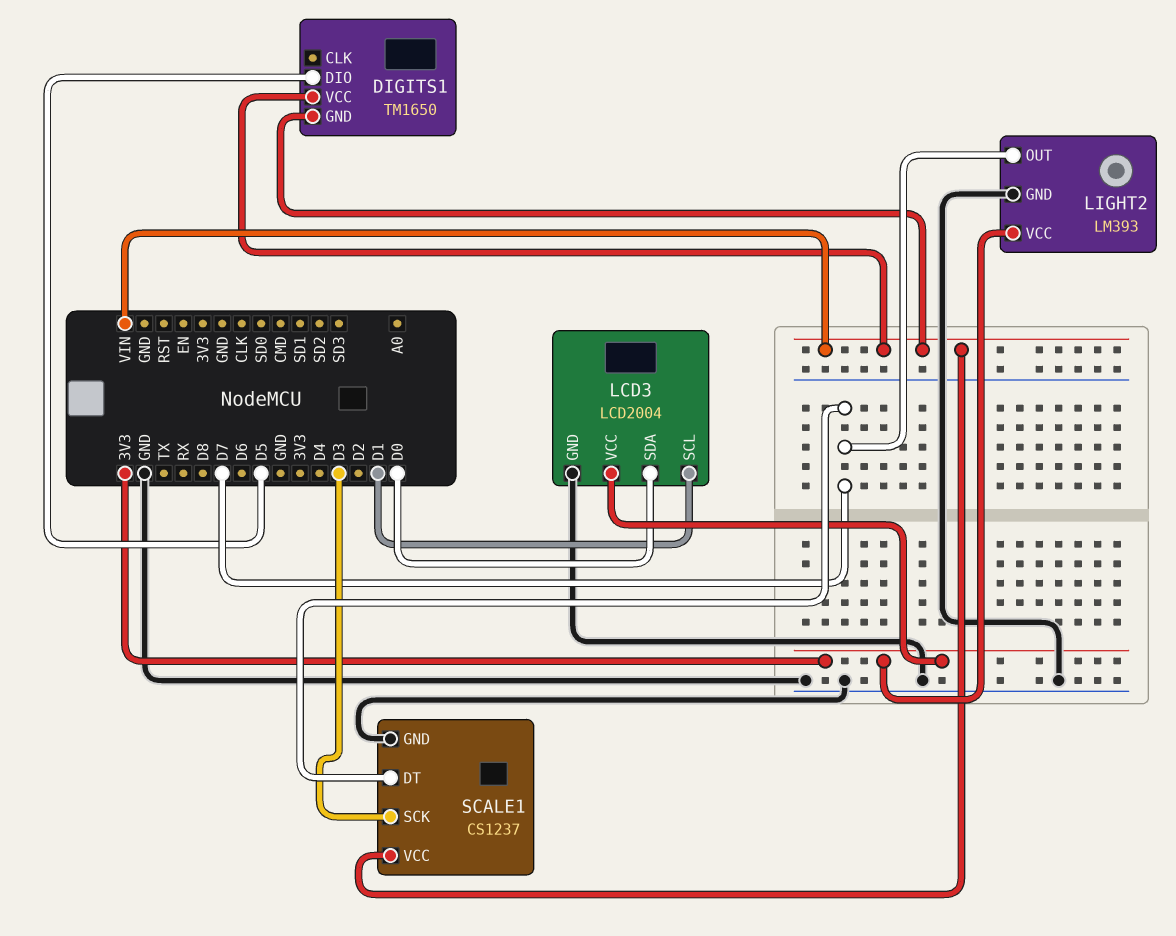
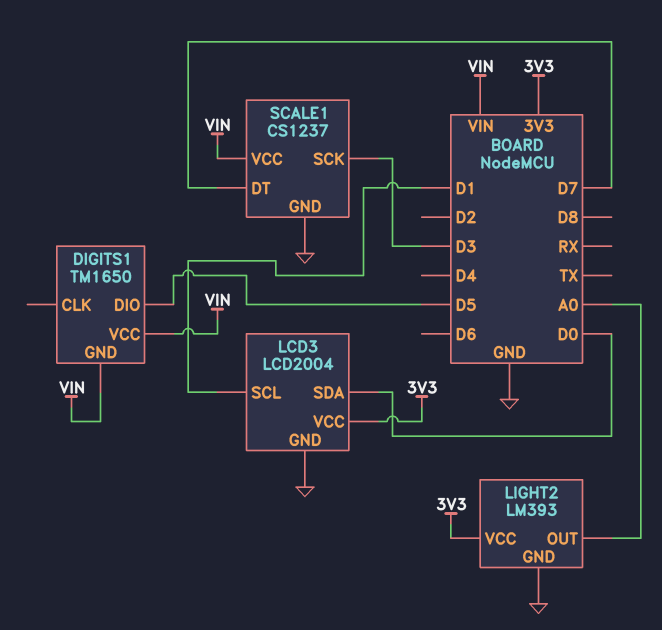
LIGHT2 pin OUT: D7 -> A0

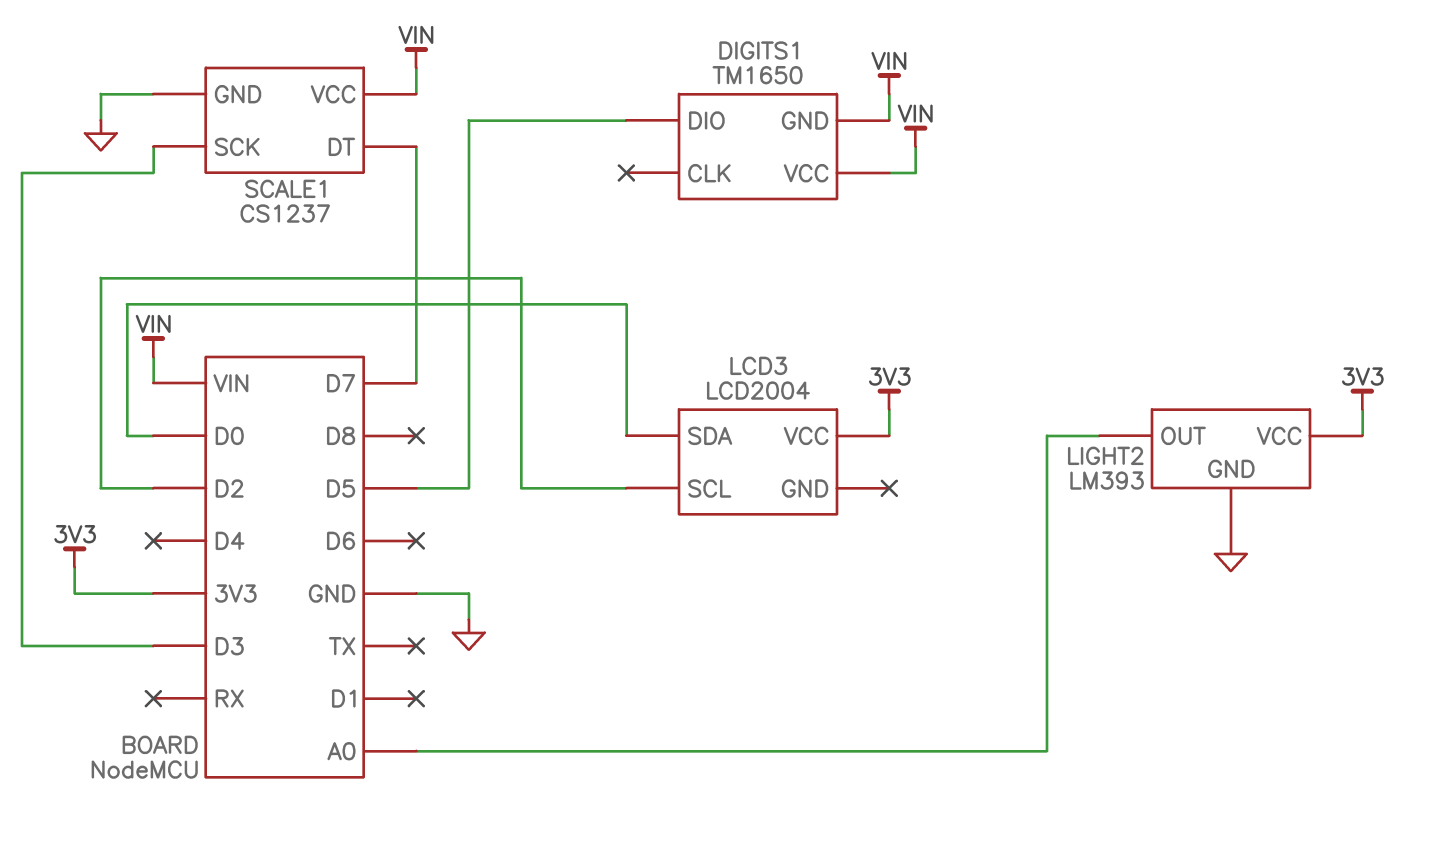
LCD3 pin GND: GND -> none
LCD3 pin SCL: D1 -> D2

